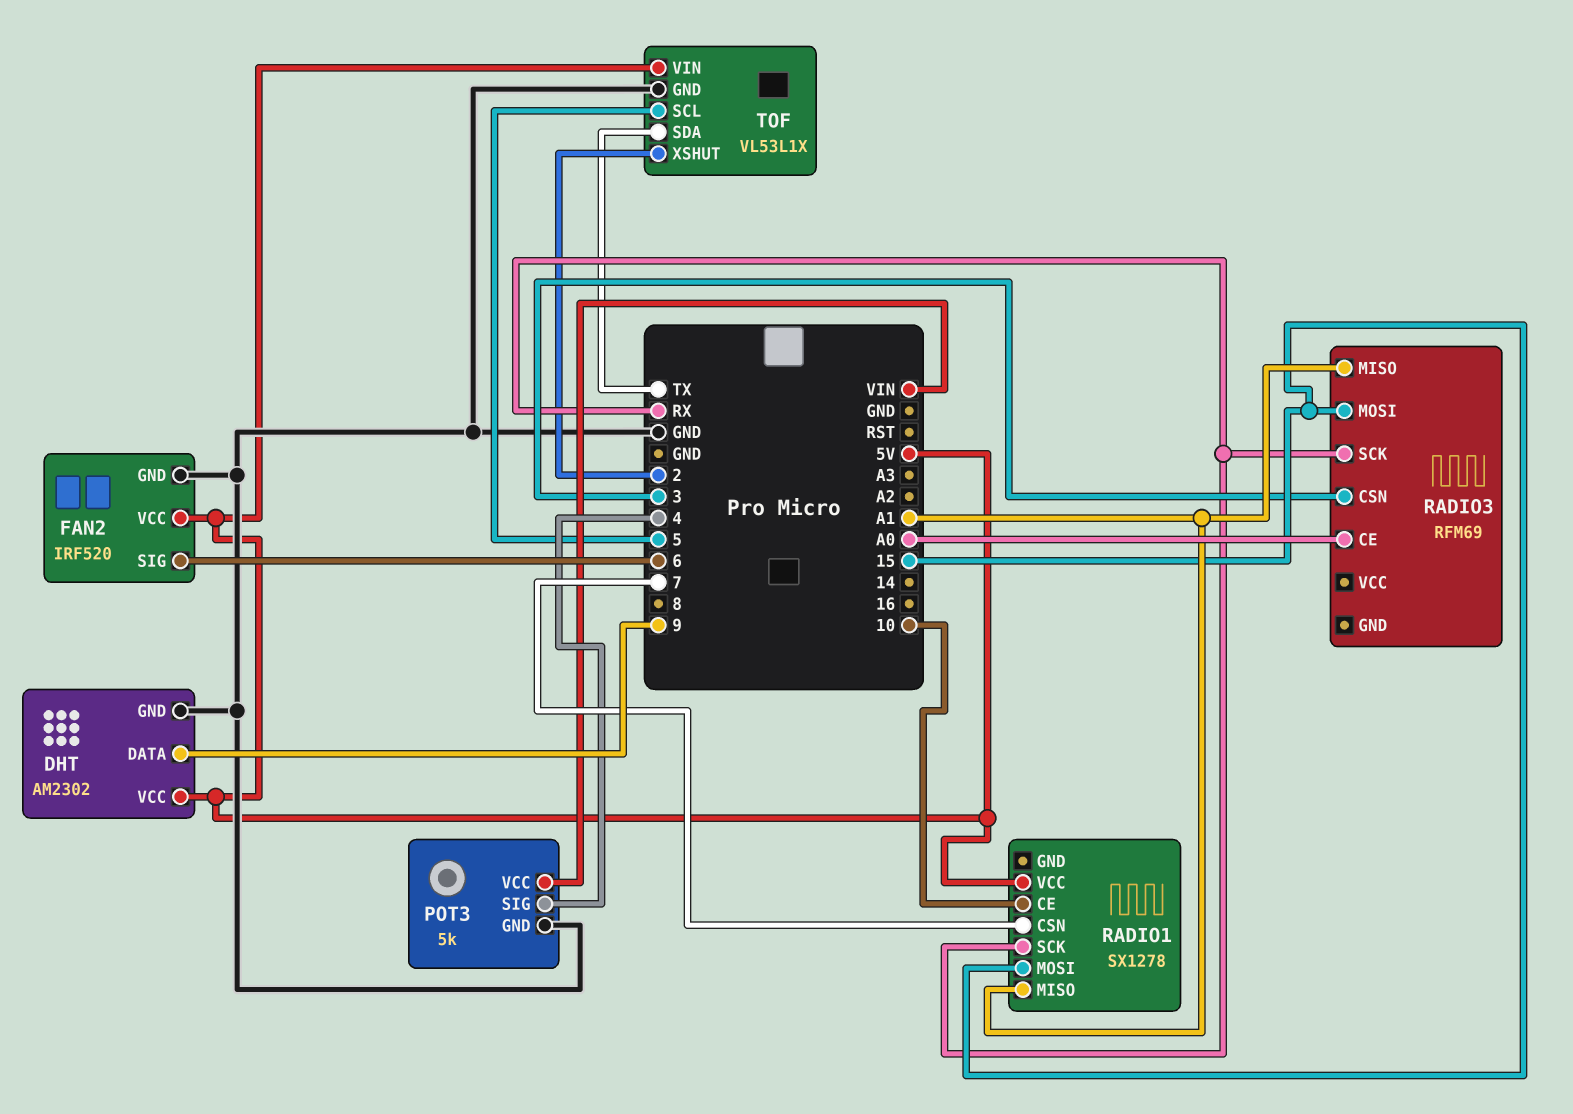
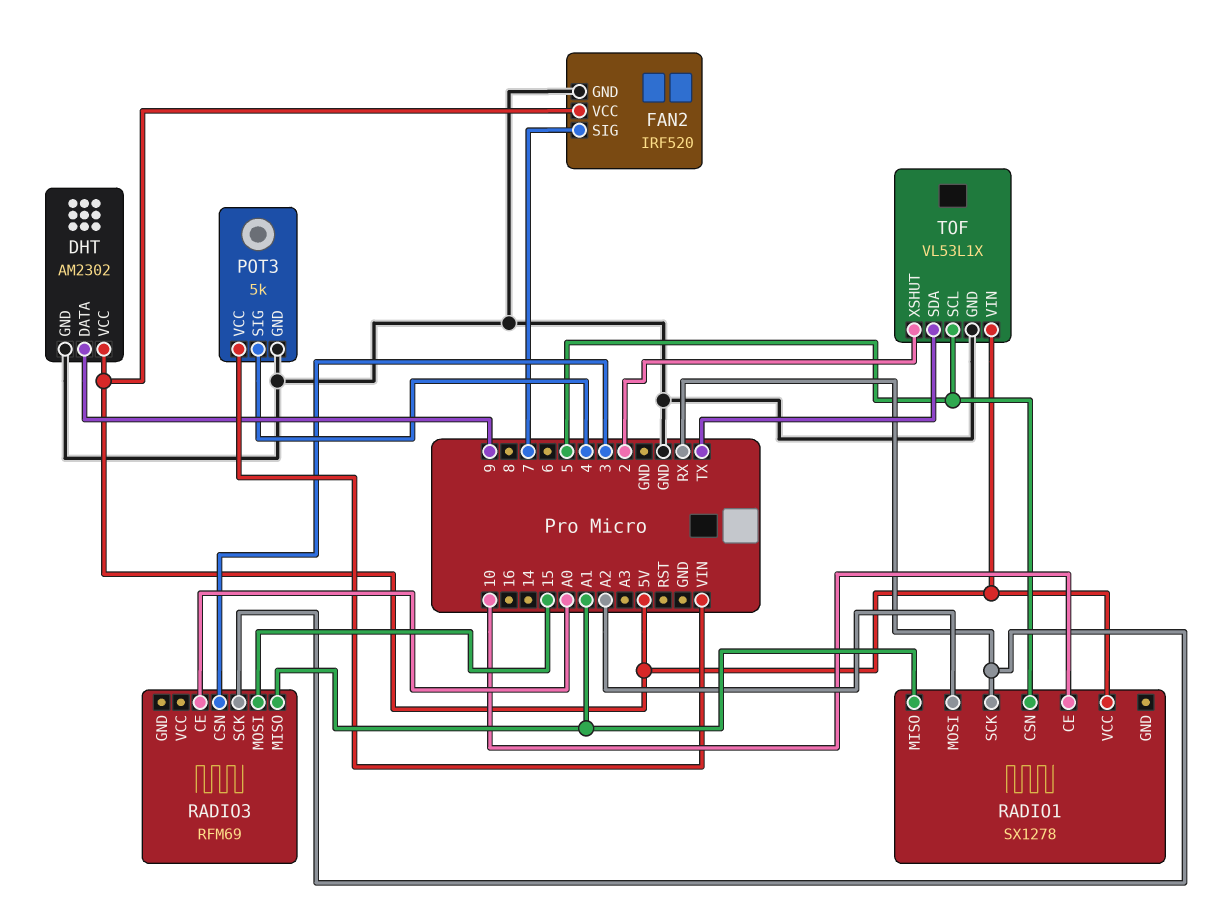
FAN2 pin SIG: 6 -> 7
RADIO1 pin CSN: 7 -> 5
RADIO1 pin MOSI: 15 -> A2

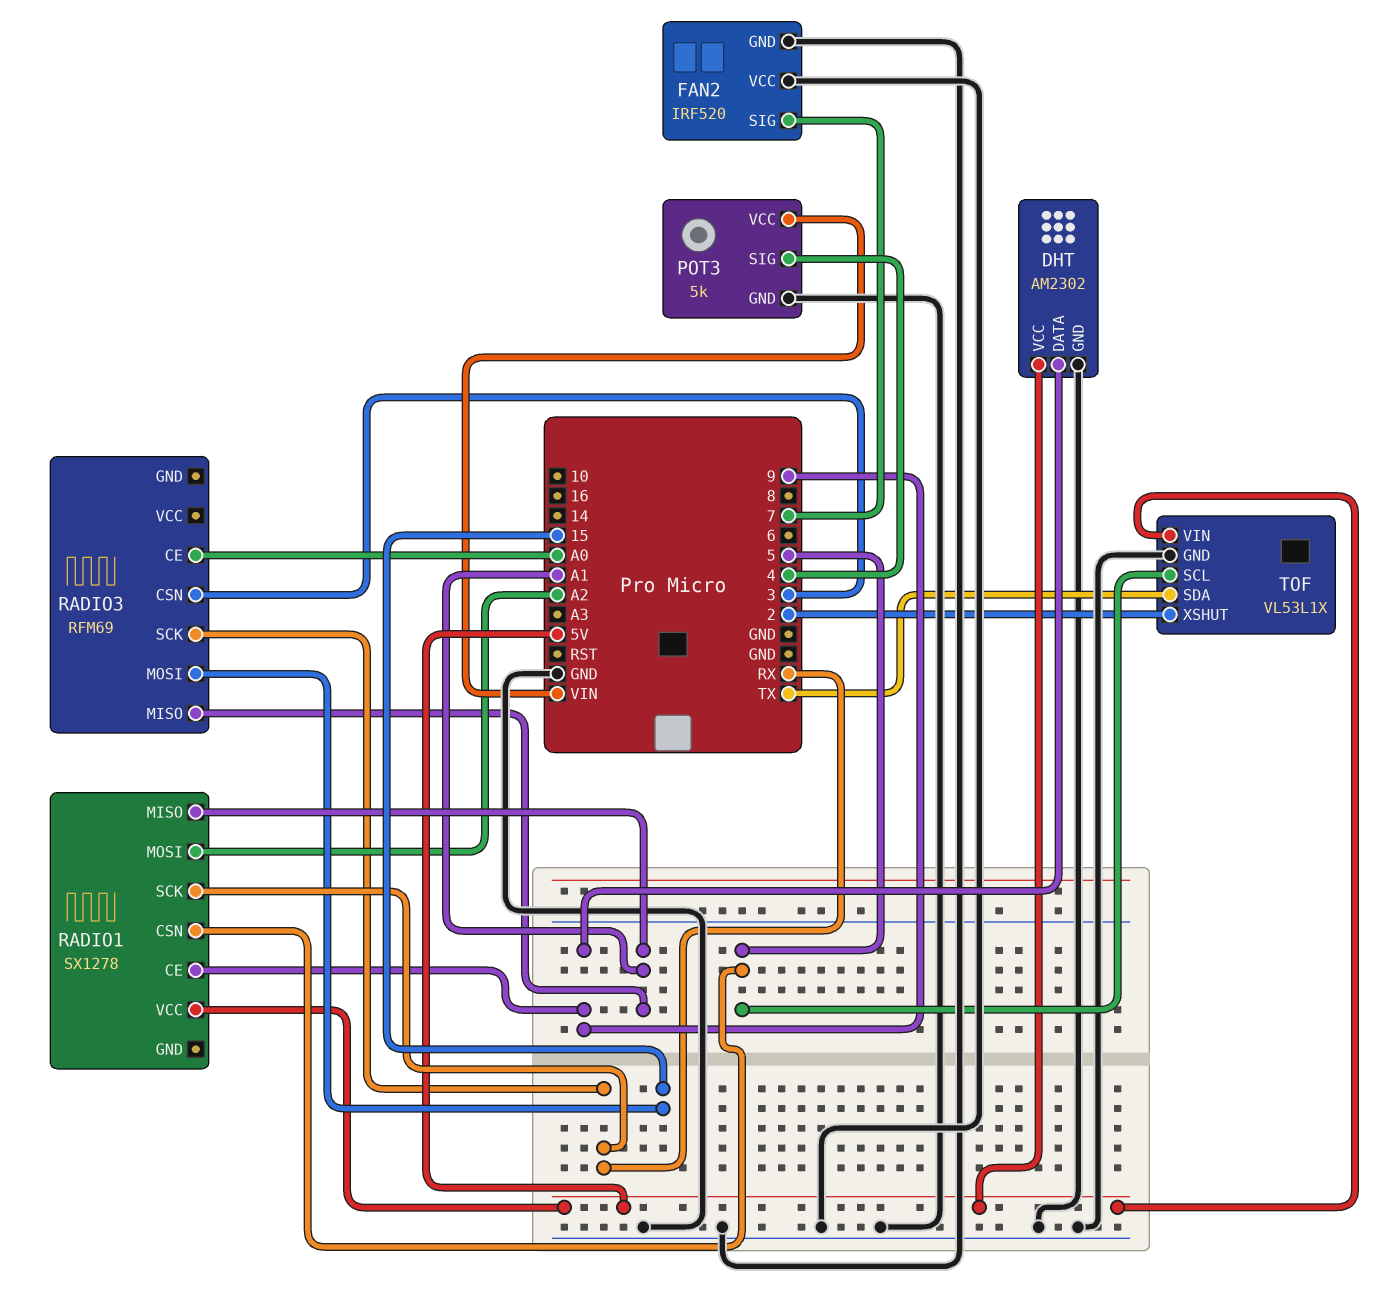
FAN2 pin VCC: 5V -> GND
RADIO1 pin CE: 10 -> 9

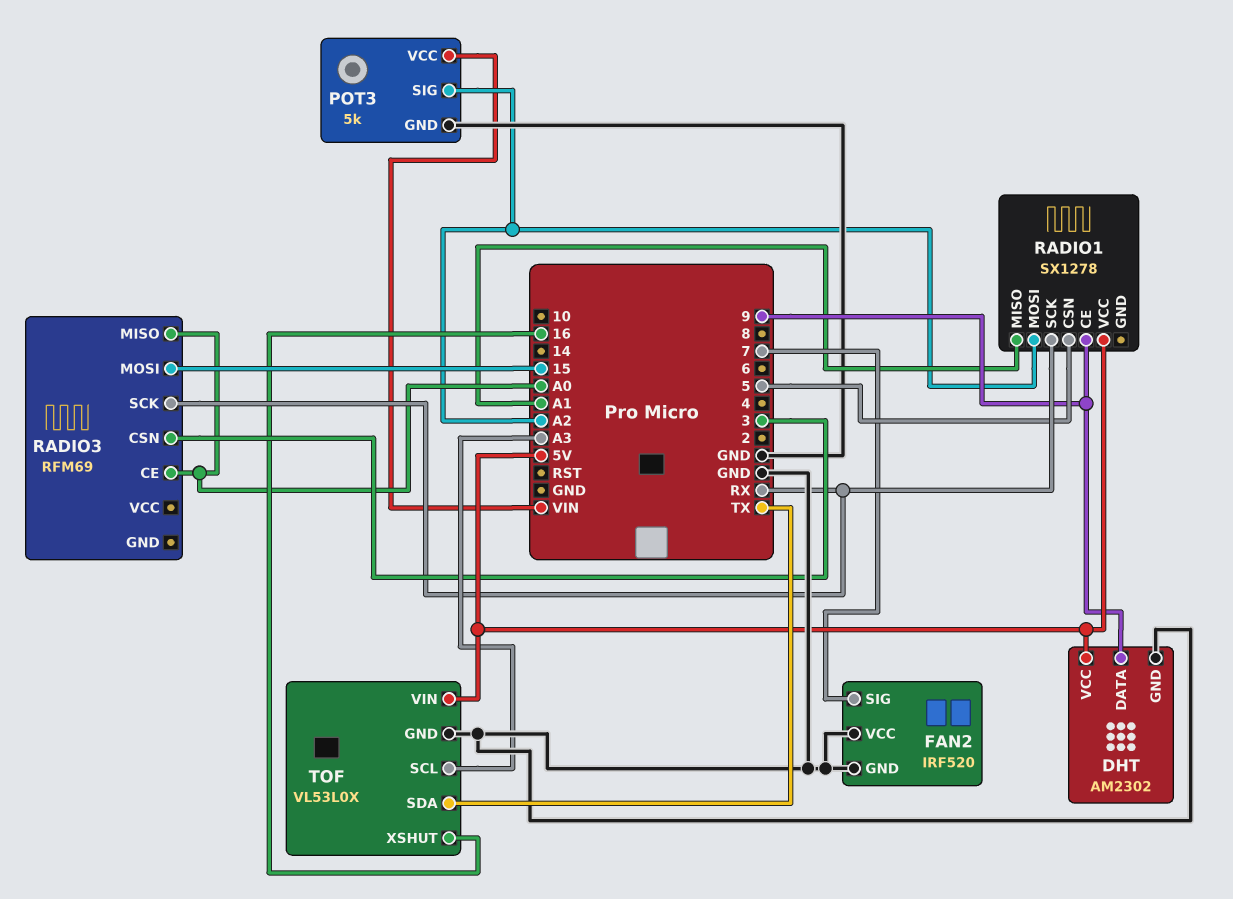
POT3 pin SIG: 4 -> A2
RADIO3 pin MISO: A1 -> A0
TOF: VL53L1X -> VL53L0X
TOF pin SCL: 5 -> A3
TOF pin XSHUT: 2 -> 16

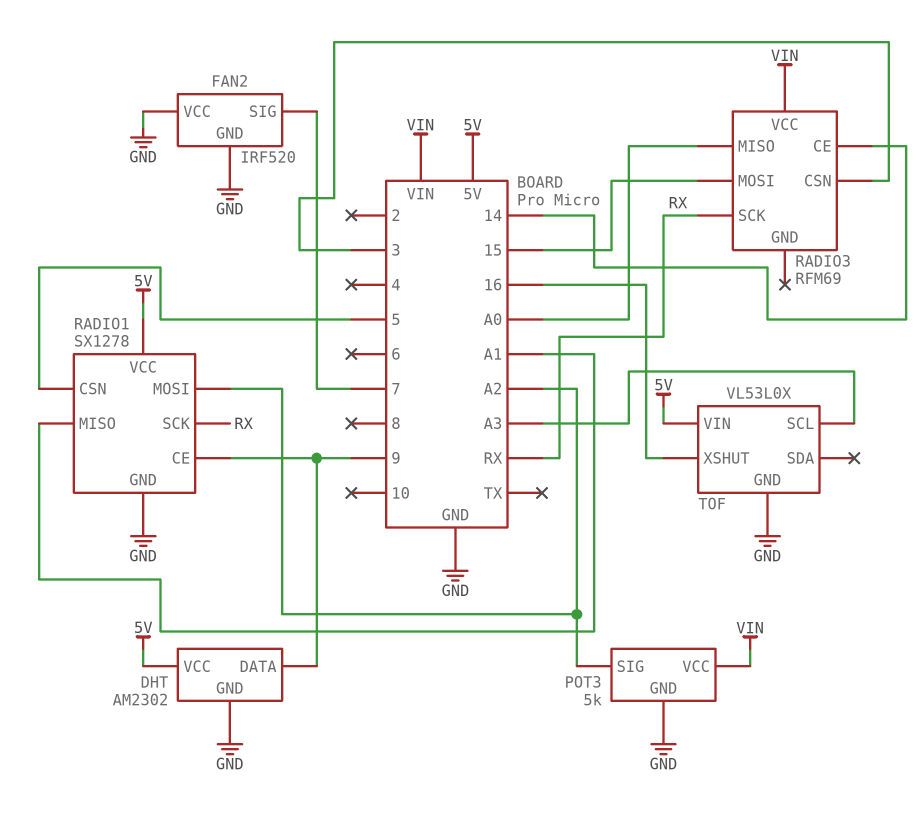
RADIO1 pin GND: none -> GND
RADIO3 pin CE: A0 -> 14
RADIO3 pin VCC: none -> VIN
TOF pin SDA: TX -> none

